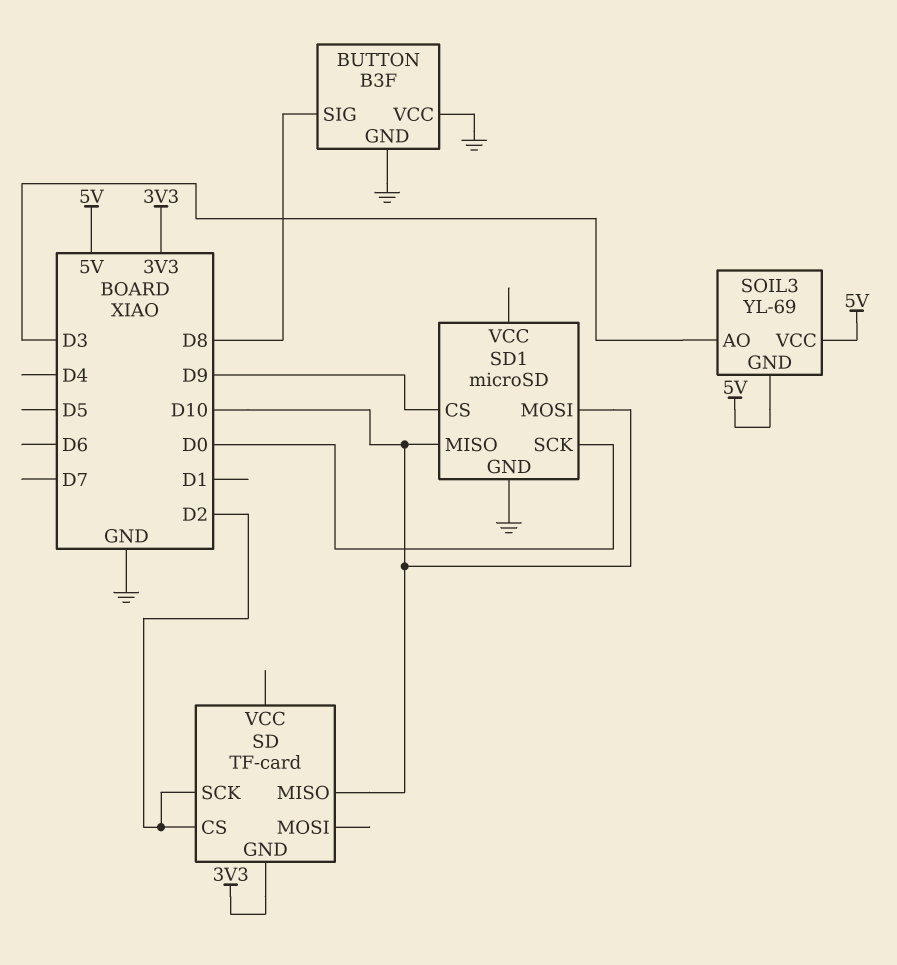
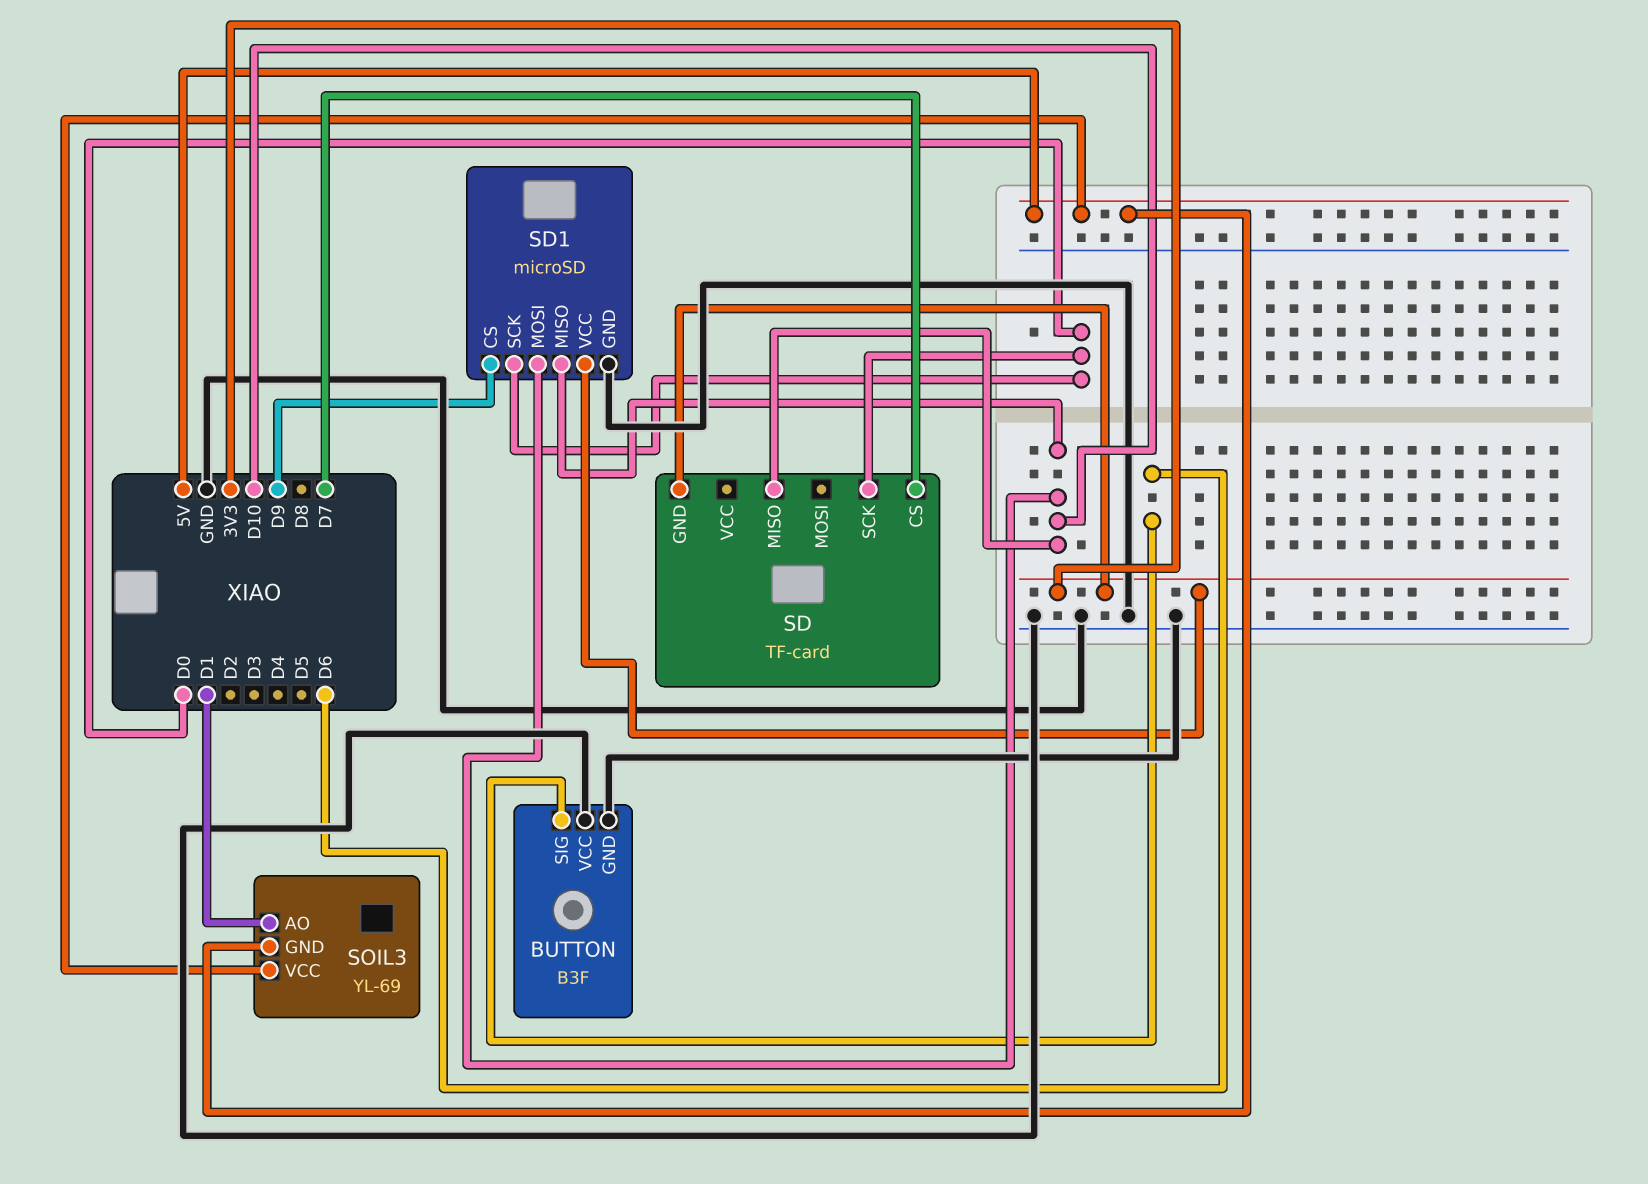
BUTTON pin SIG: D8 -> D6
SD pin CS: D2 -> D7
SD pin SCK: D2 -> D0
SD1 pin VCC: none -> 3V3
SOIL3 pin AO: D3 -> D1

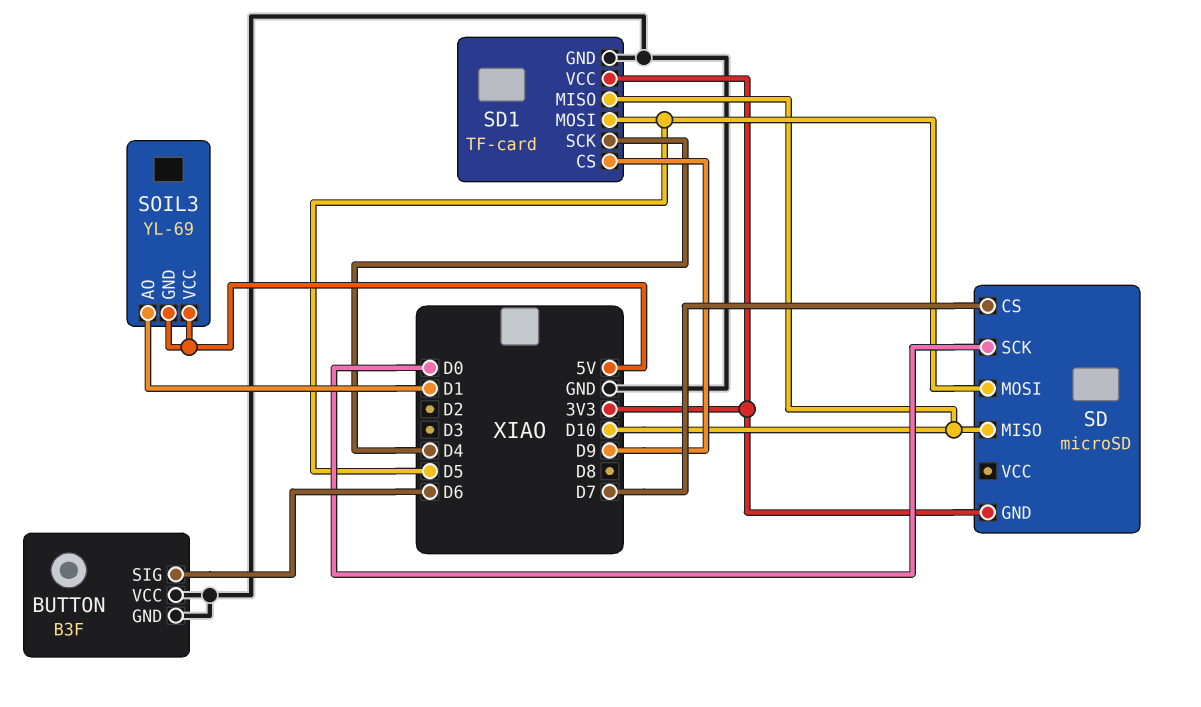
SD: TF-card -> microSD
SD pin MOSI: none -> D5
SD1: microSD -> TF-card
SD1 pin MOSI: D10 -> D5
SD1 pin SCK: D0 -> D4

